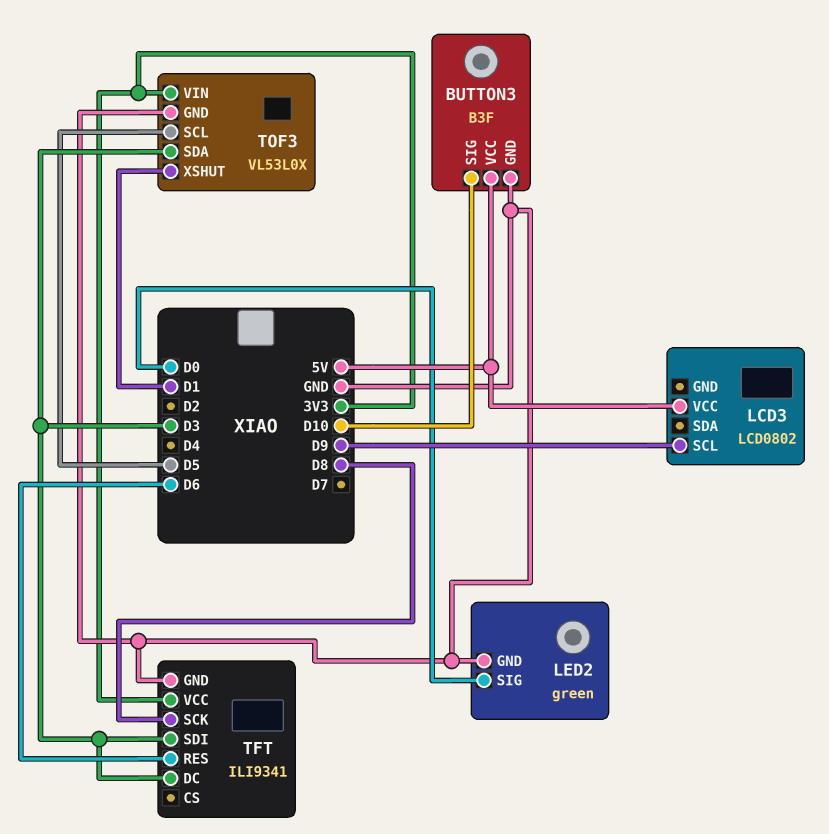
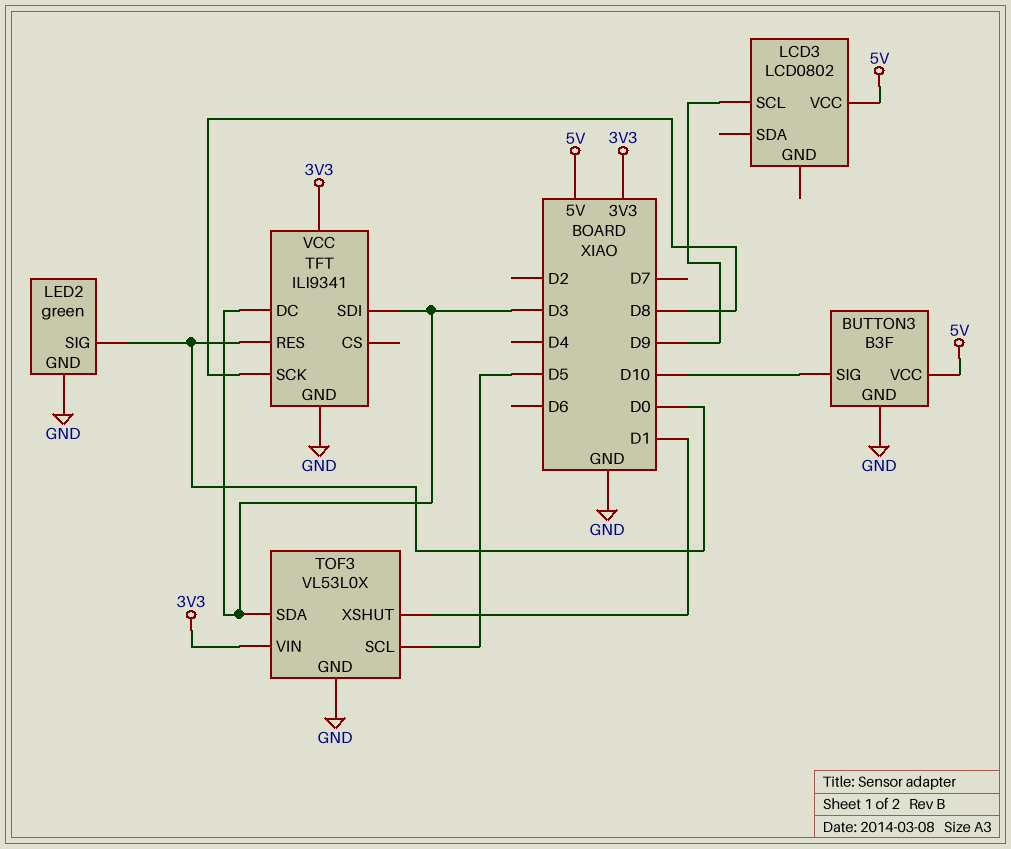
TFT pin RES: D6 -> D0

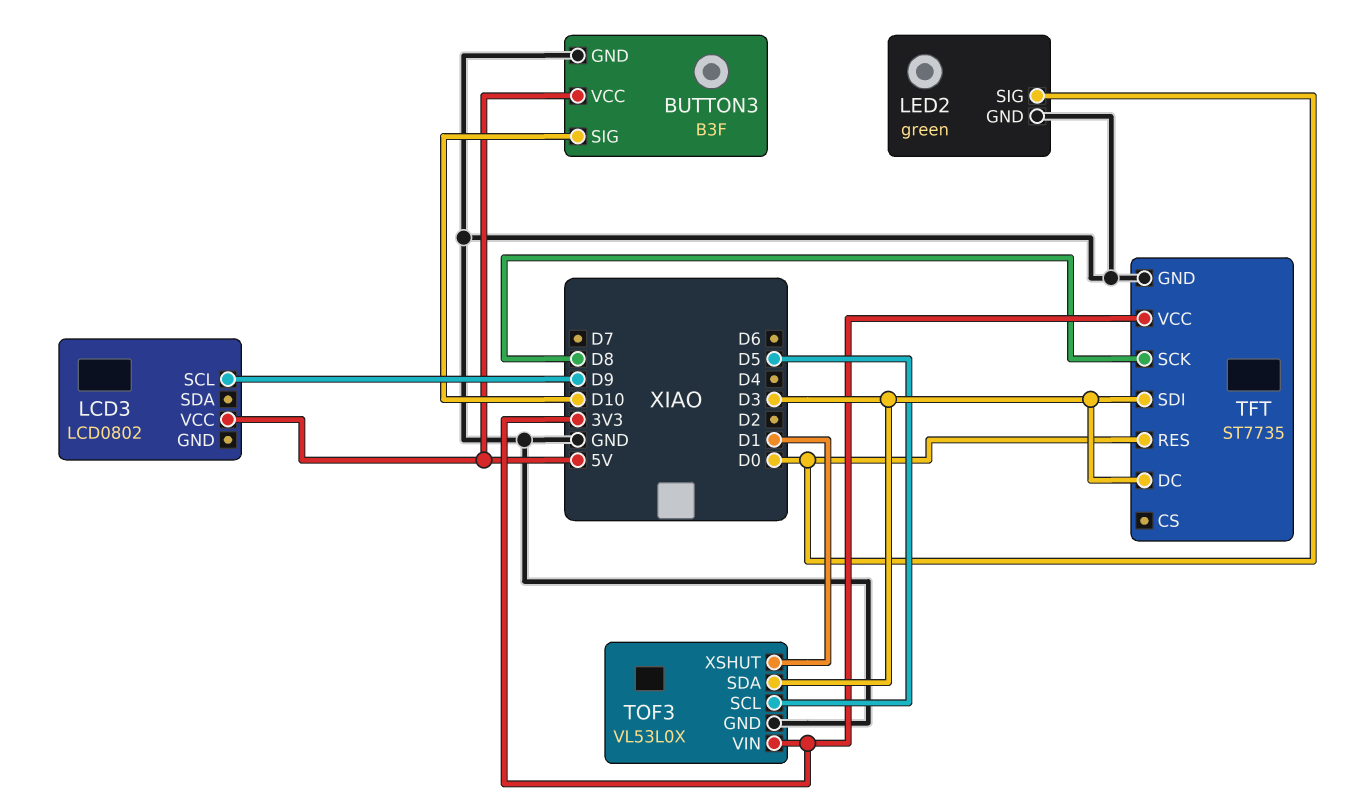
TFT: ILI9341 -> ST7735

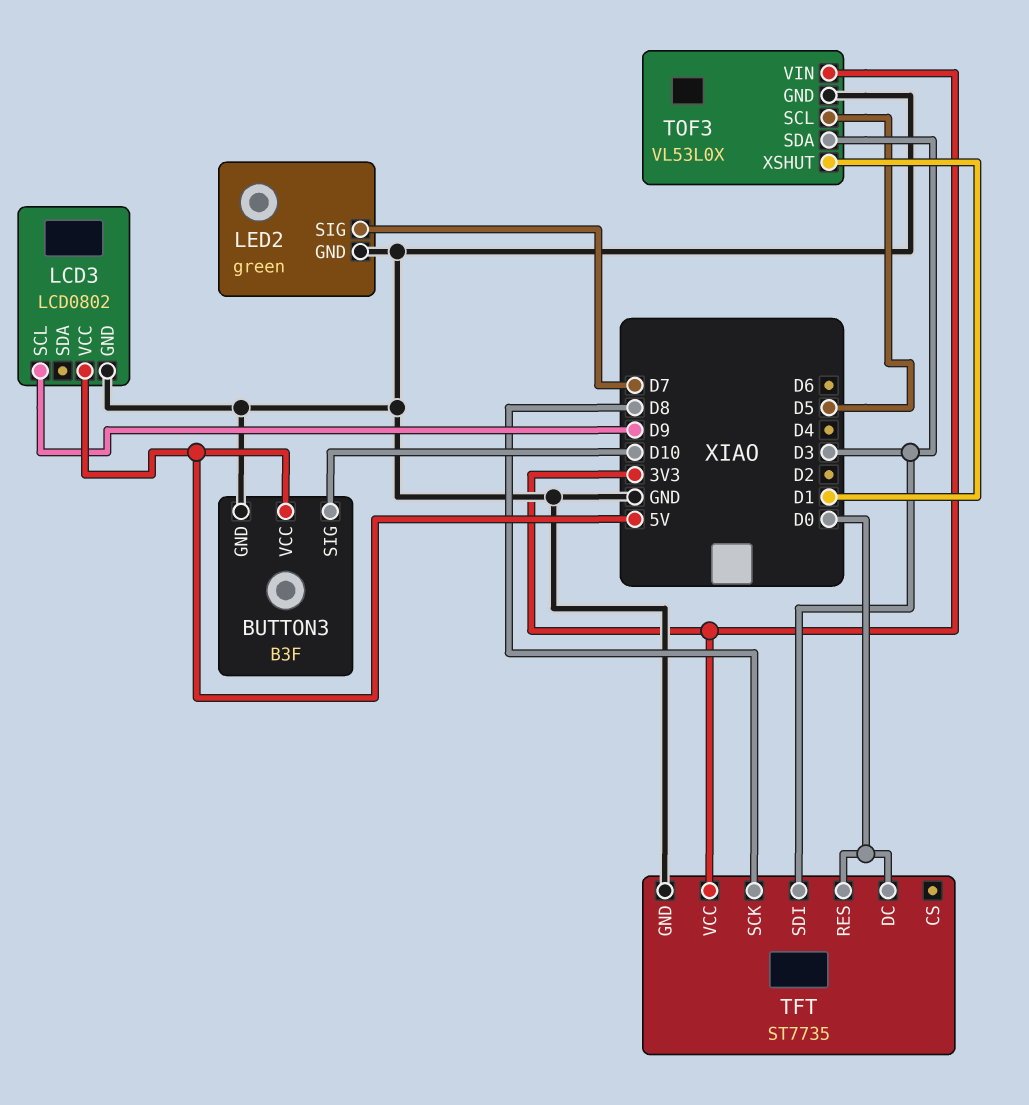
LCD3 pin GND: none -> GND
LED2 pin SIG: D0 -> D7
TFT pin DC: D3 -> D0

